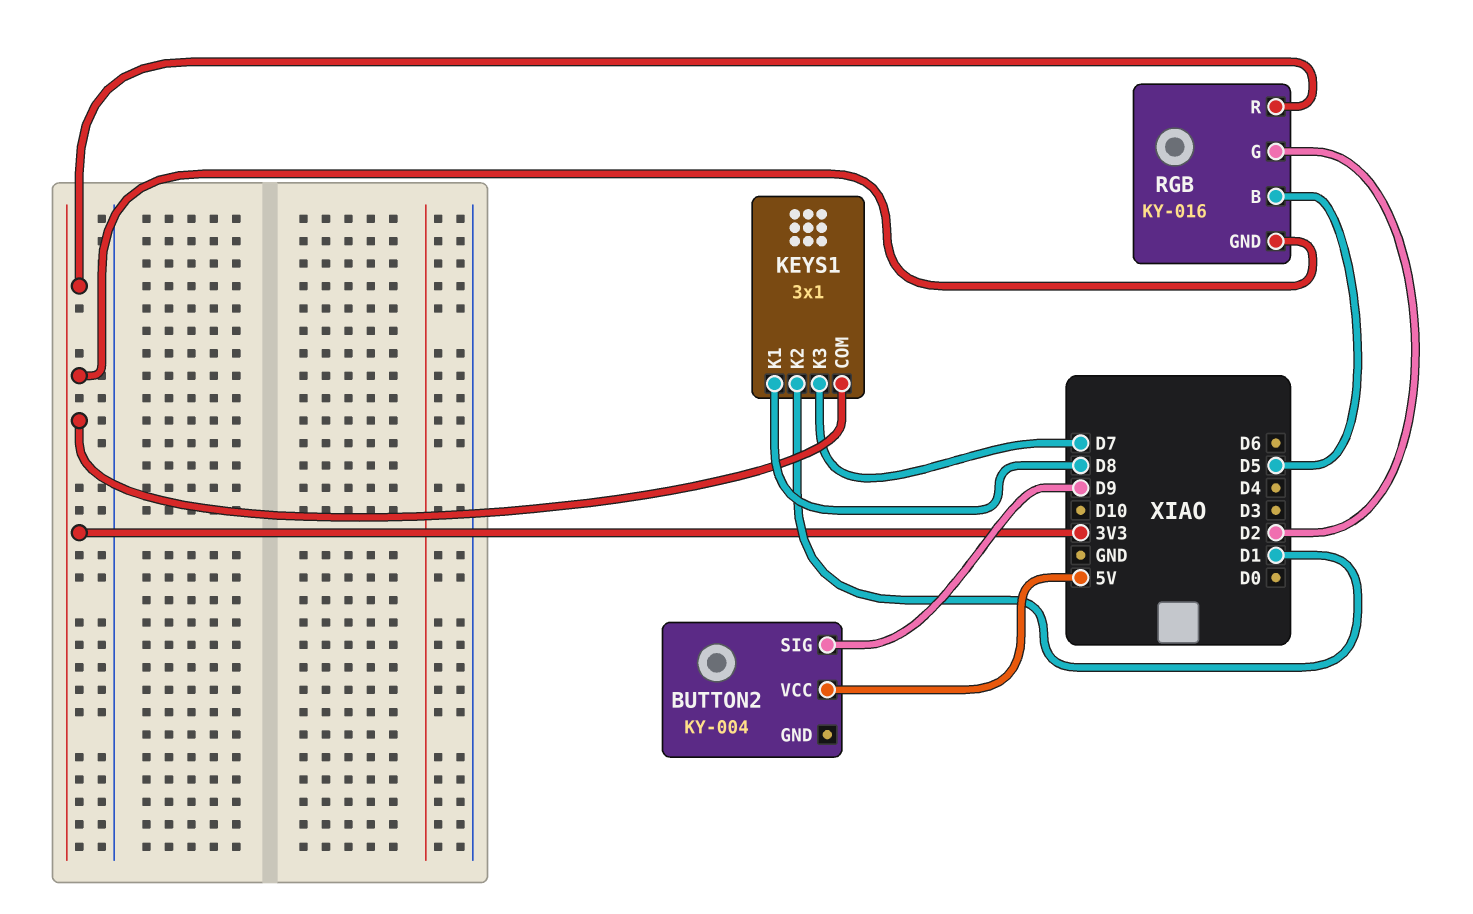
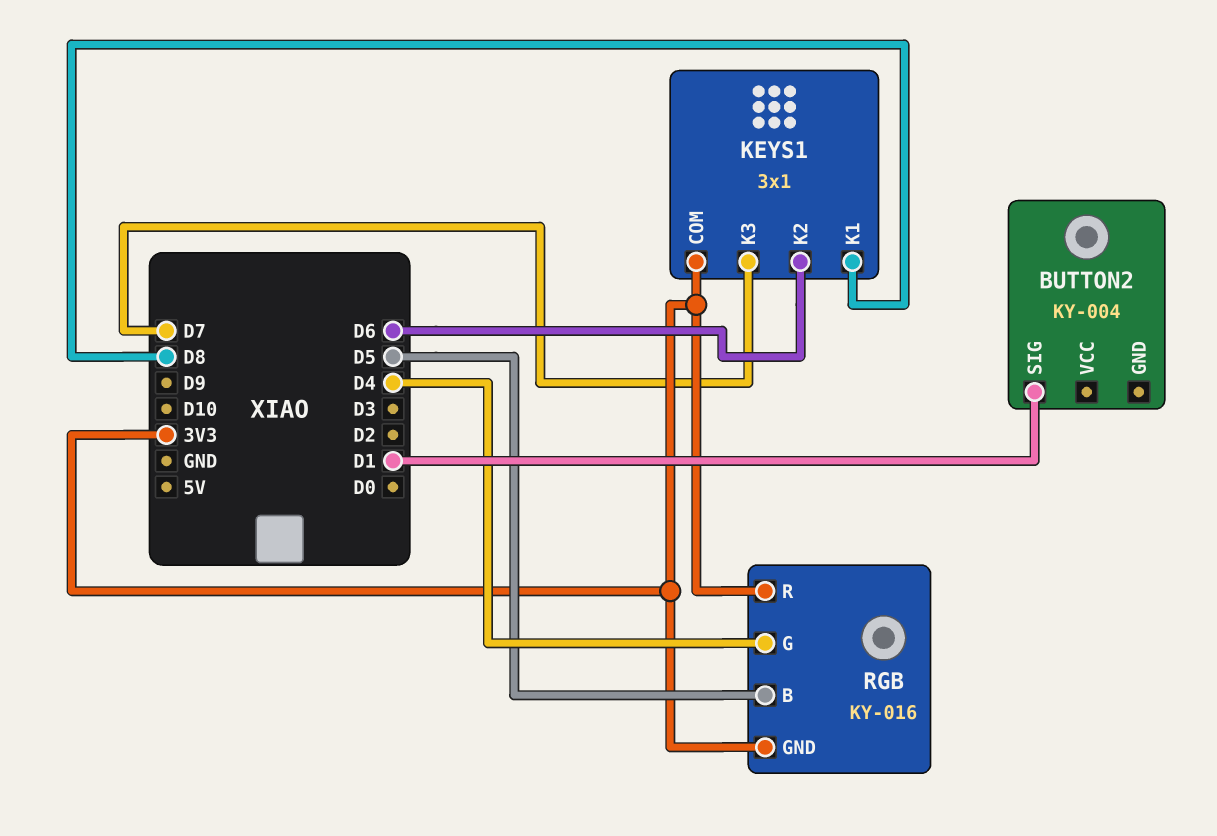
BUTTON2 pin SIG: D9 -> D1
BUTTON2 pin VCC: 5V -> none
KEYS1 pin K2: D1 -> D6
RGB pin G: D2 -> D4

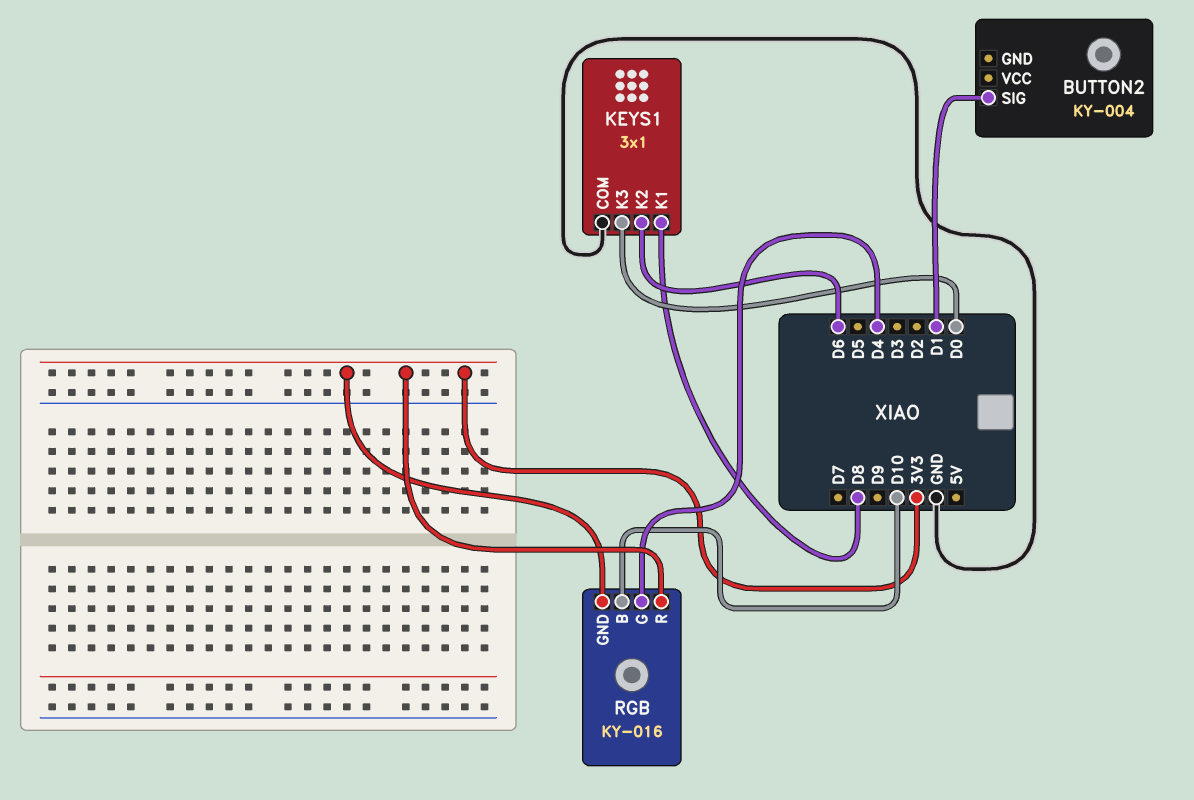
KEYS1 pin COM: 3V3 -> GND
KEYS1 pin K3: D7 -> D0
RGB pin B: D5 -> D10

